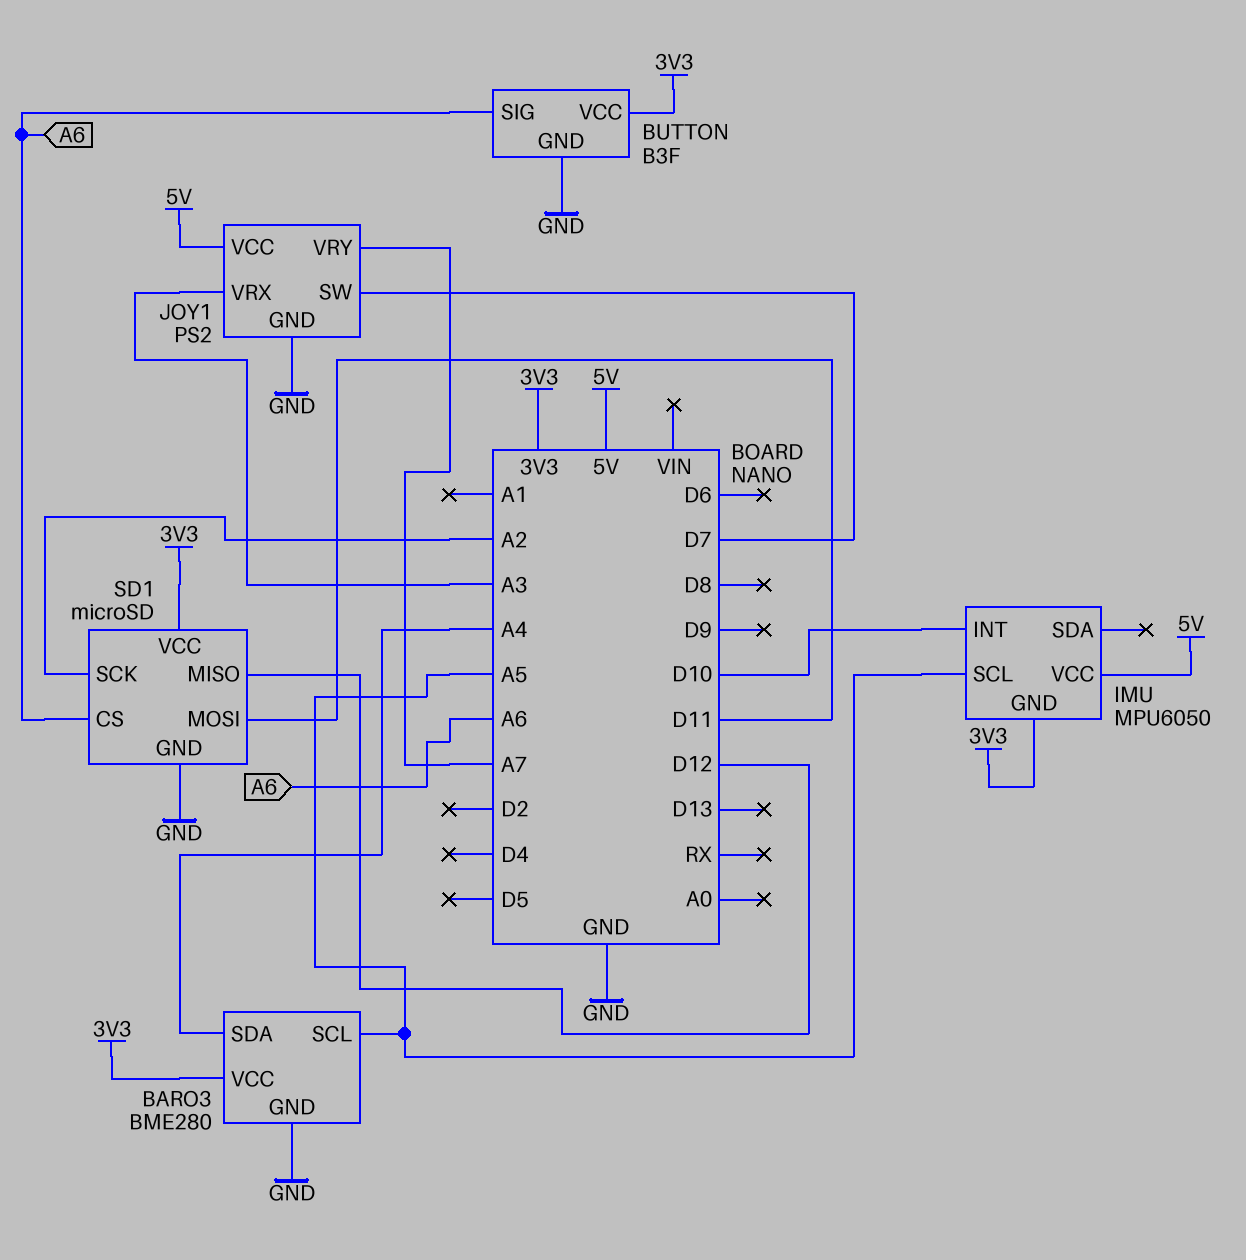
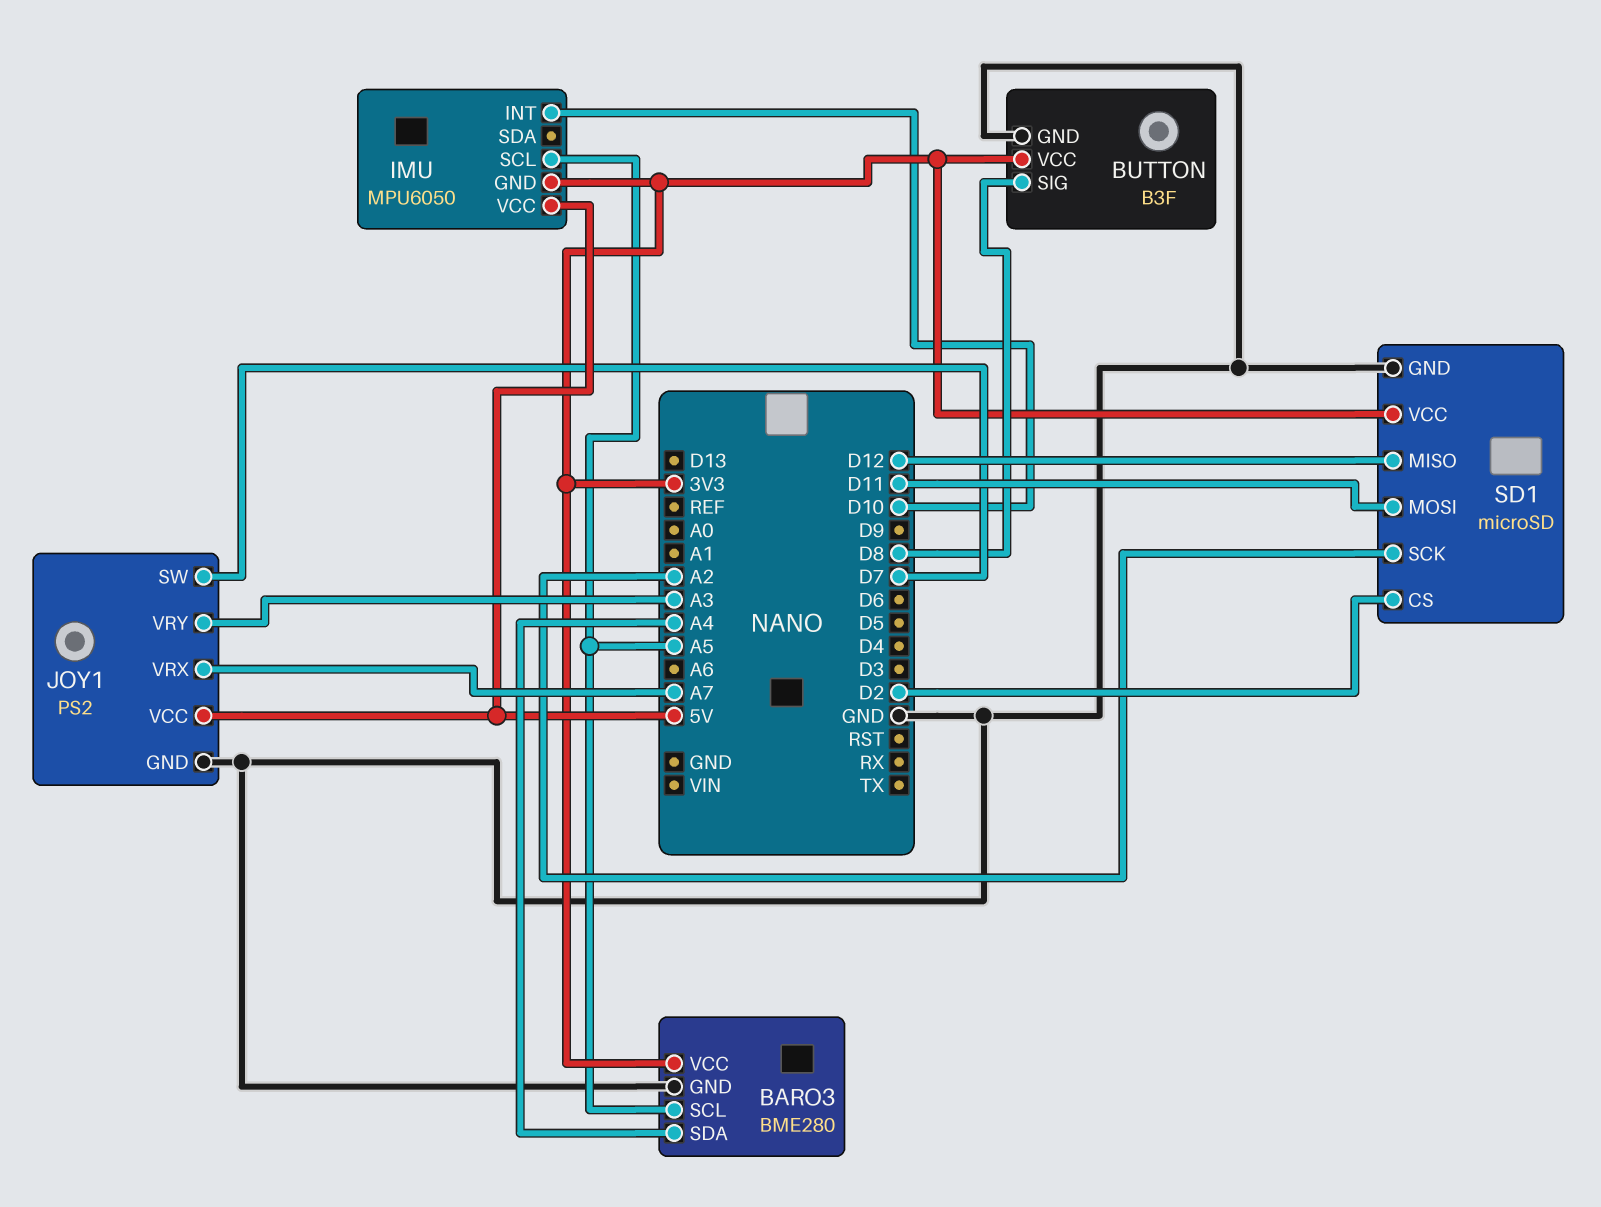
BUTTON pin SIG: A6 -> D8
JOY1 pin VRX: A3 -> A7
JOY1 pin VRY: A7 -> A3
SD1 pin CS: A6 -> D2

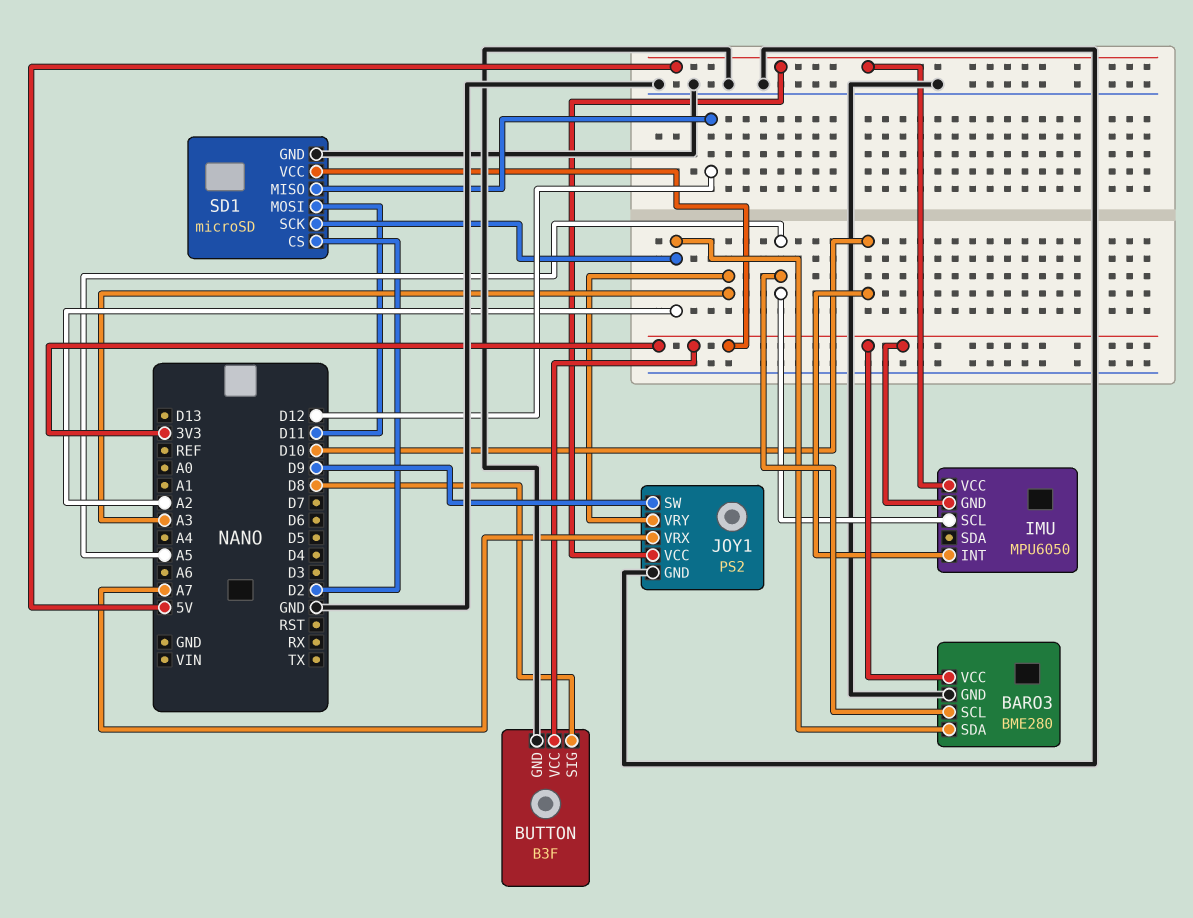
BARO3 pin SDA: A4 -> A2
JOY1 pin SW: D7 -> D9

